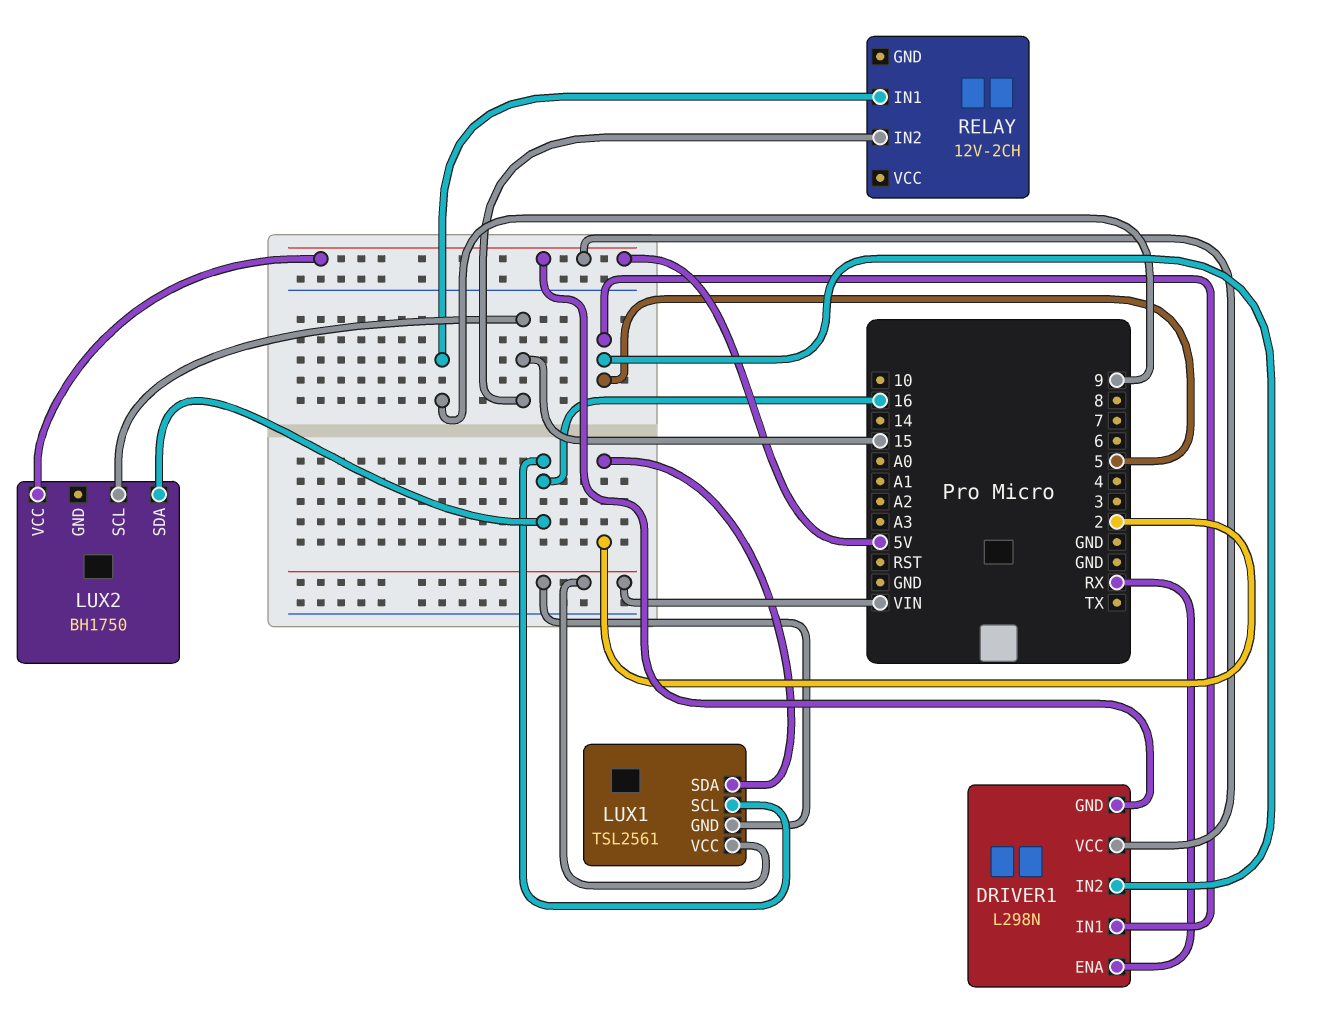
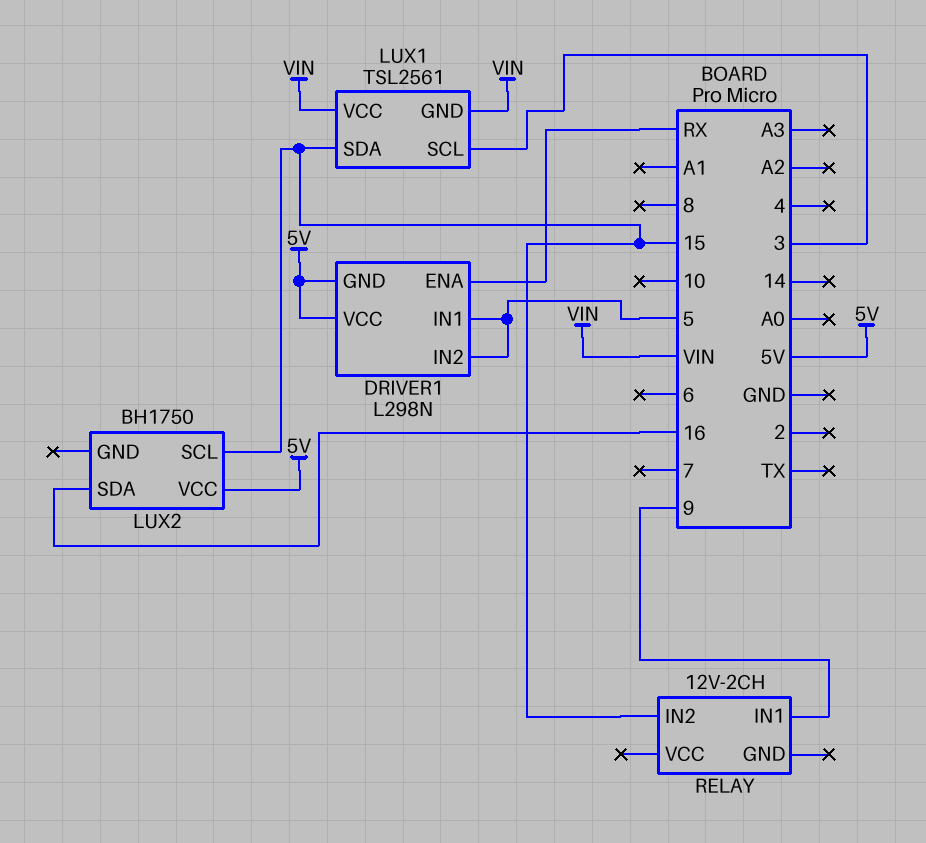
LUX1 pin SCL: 16 -> 3
LUX1 pin SDA: 2 -> 15

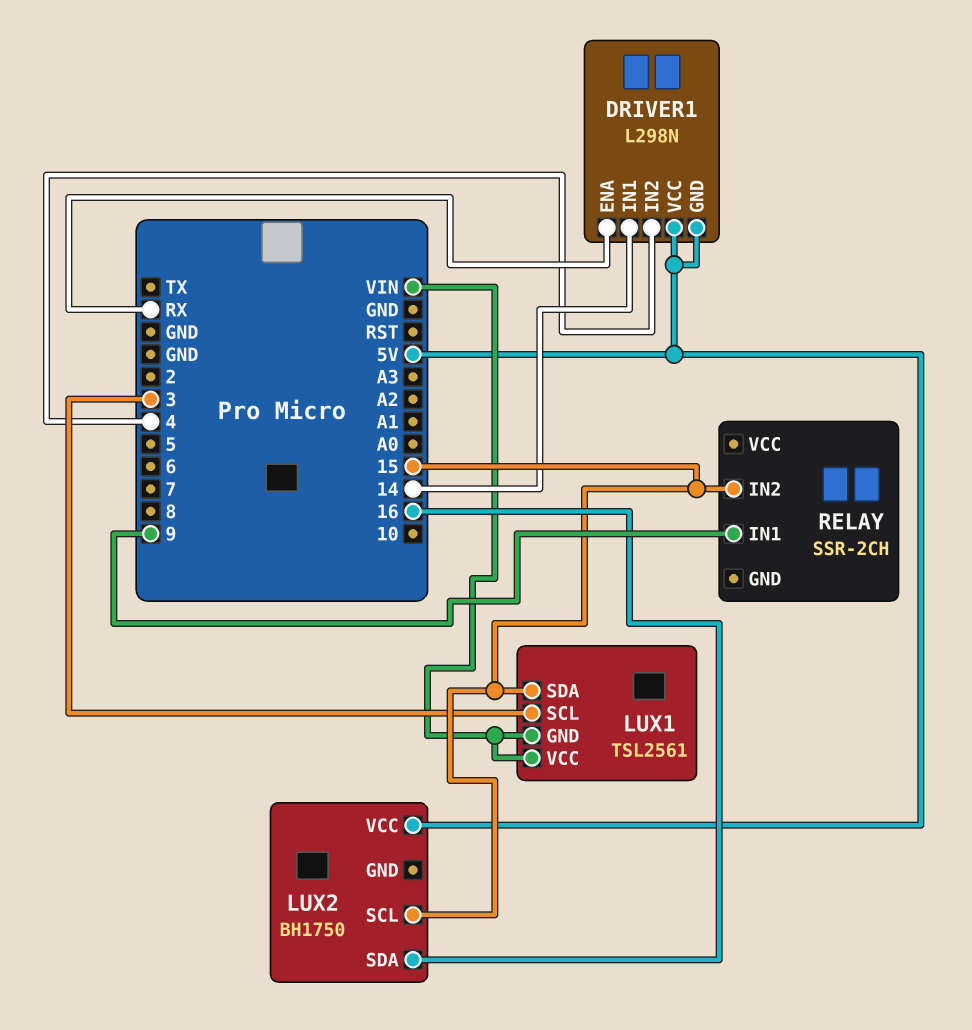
DRIVER1 pin IN1: 5 -> 14
DRIVER1 pin IN2: 5 -> 4
RELAY: 12V-2CH -> SSR-2CH

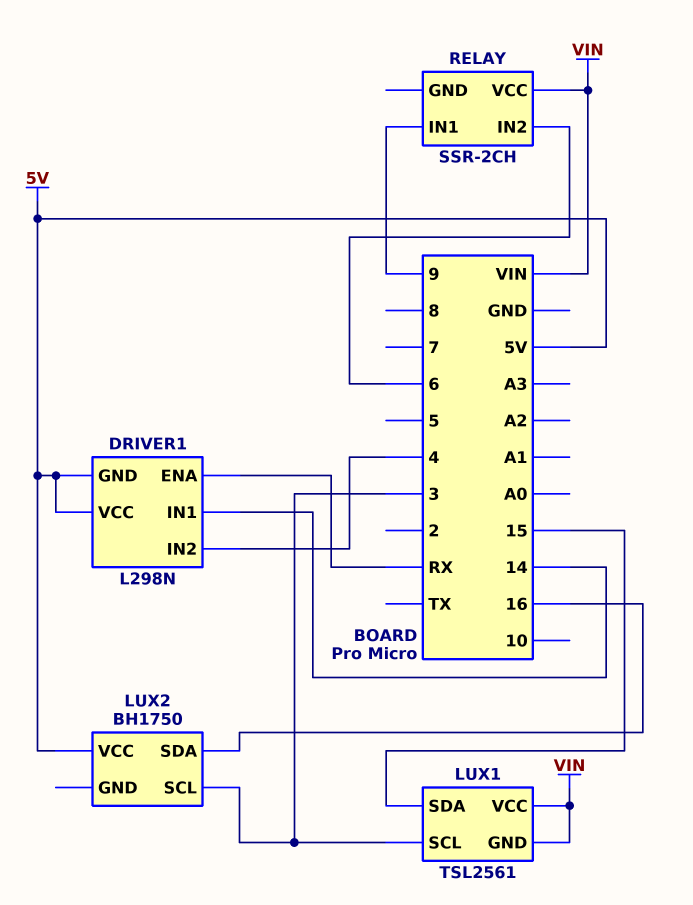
LUX2 pin SCL: 15 -> 3
RELAY pin IN2: 15 -> 6
RELAY pin VCC: none -> VIN

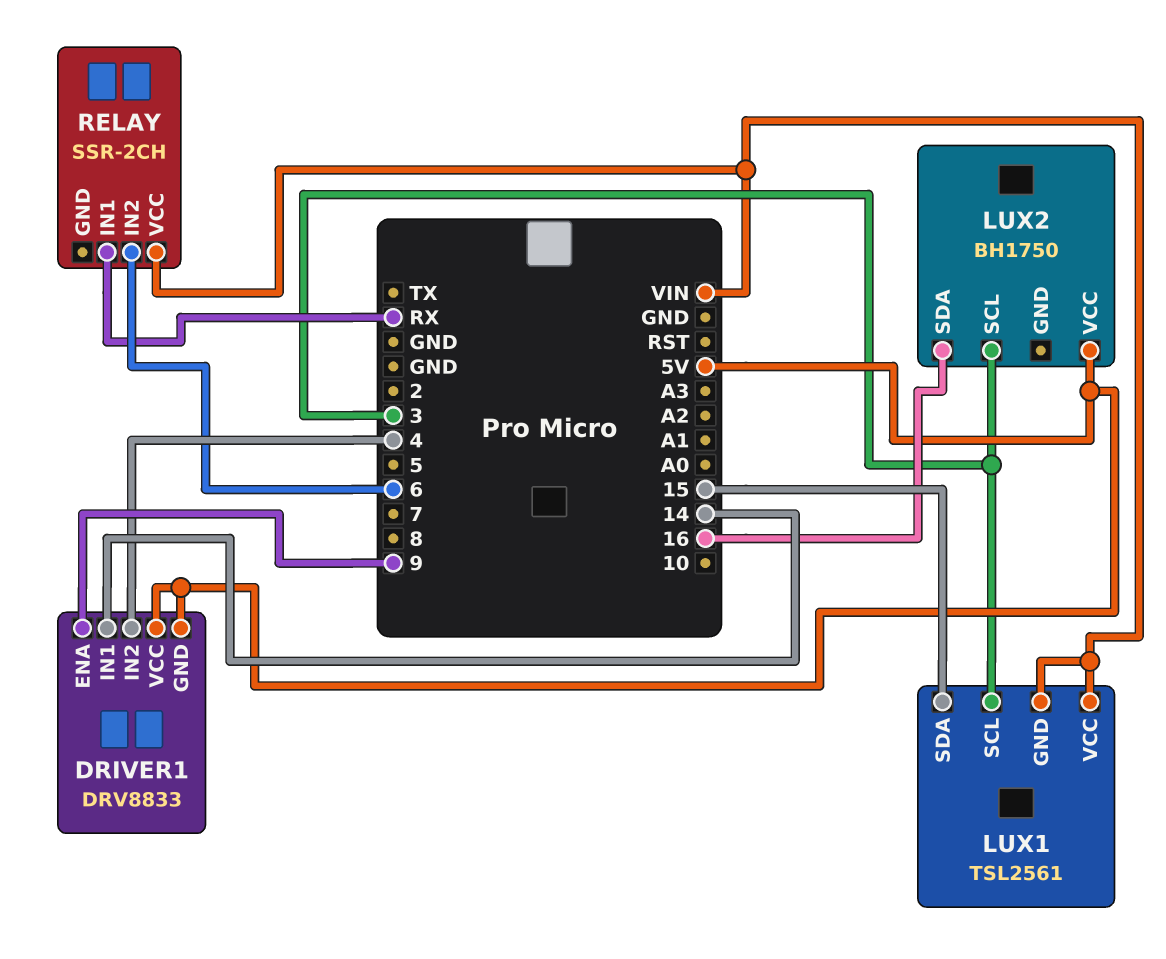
DRIVER1: L298N -> DRV8833
DRIVER1 pin ENA: RX -> 9
RELAY pin IN1: 9 -> RX

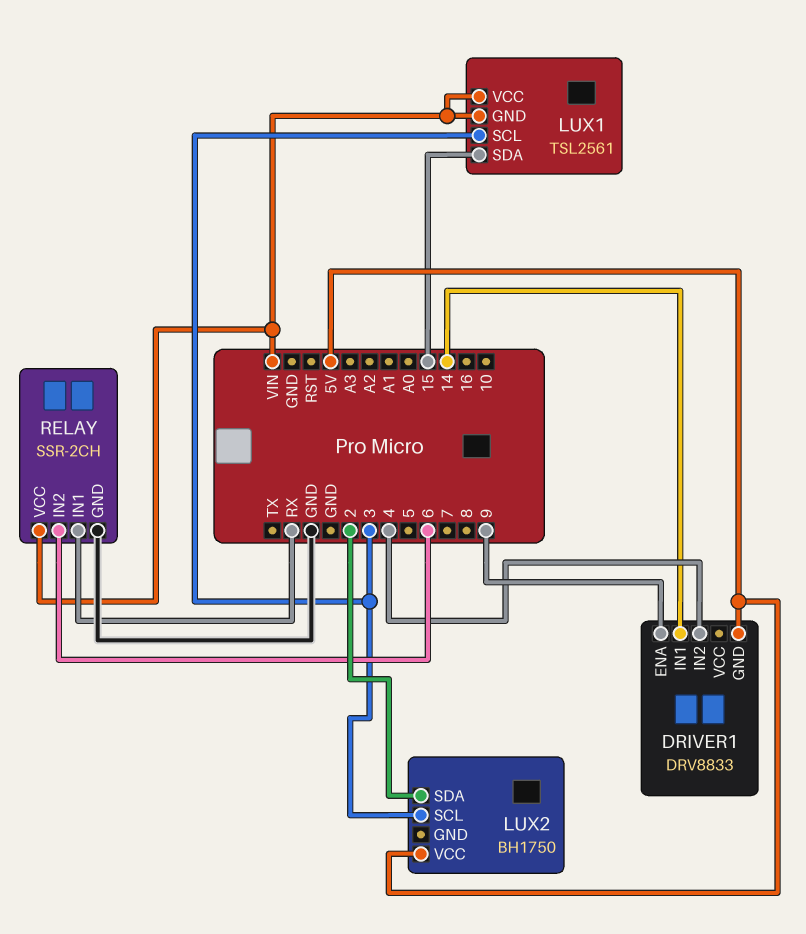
DRIVER1 pin VCC: 5V -> none
LUX2 pin SDA: 16 -> 2
RELAY pin GND: none -> GND

